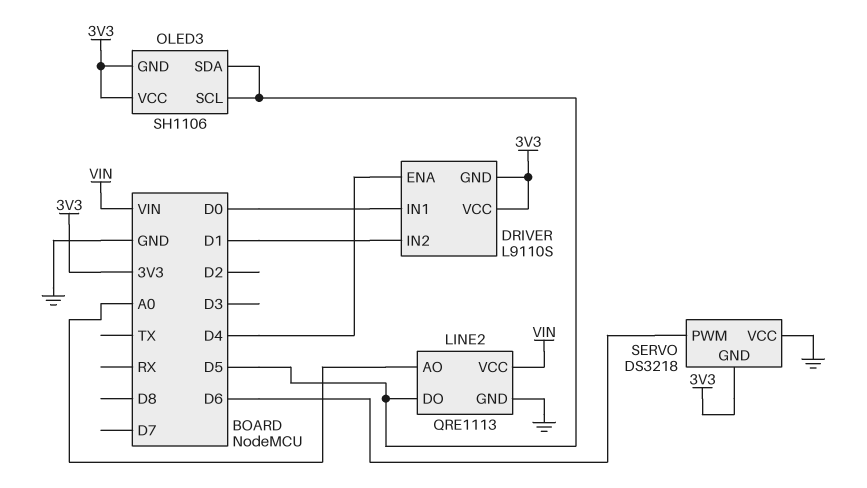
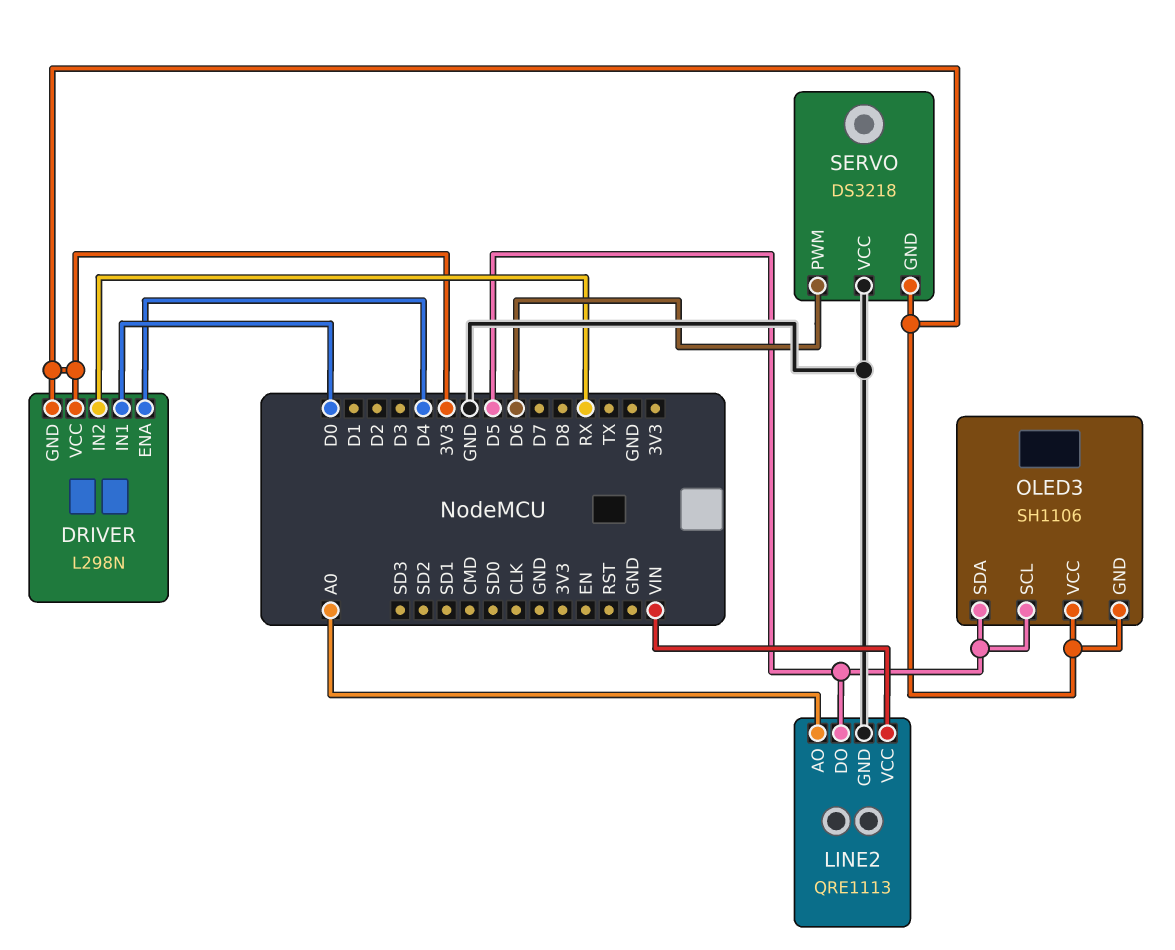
DRIVER: L9110S -> L298N
DRIVER pin IN2: D1 -> RX

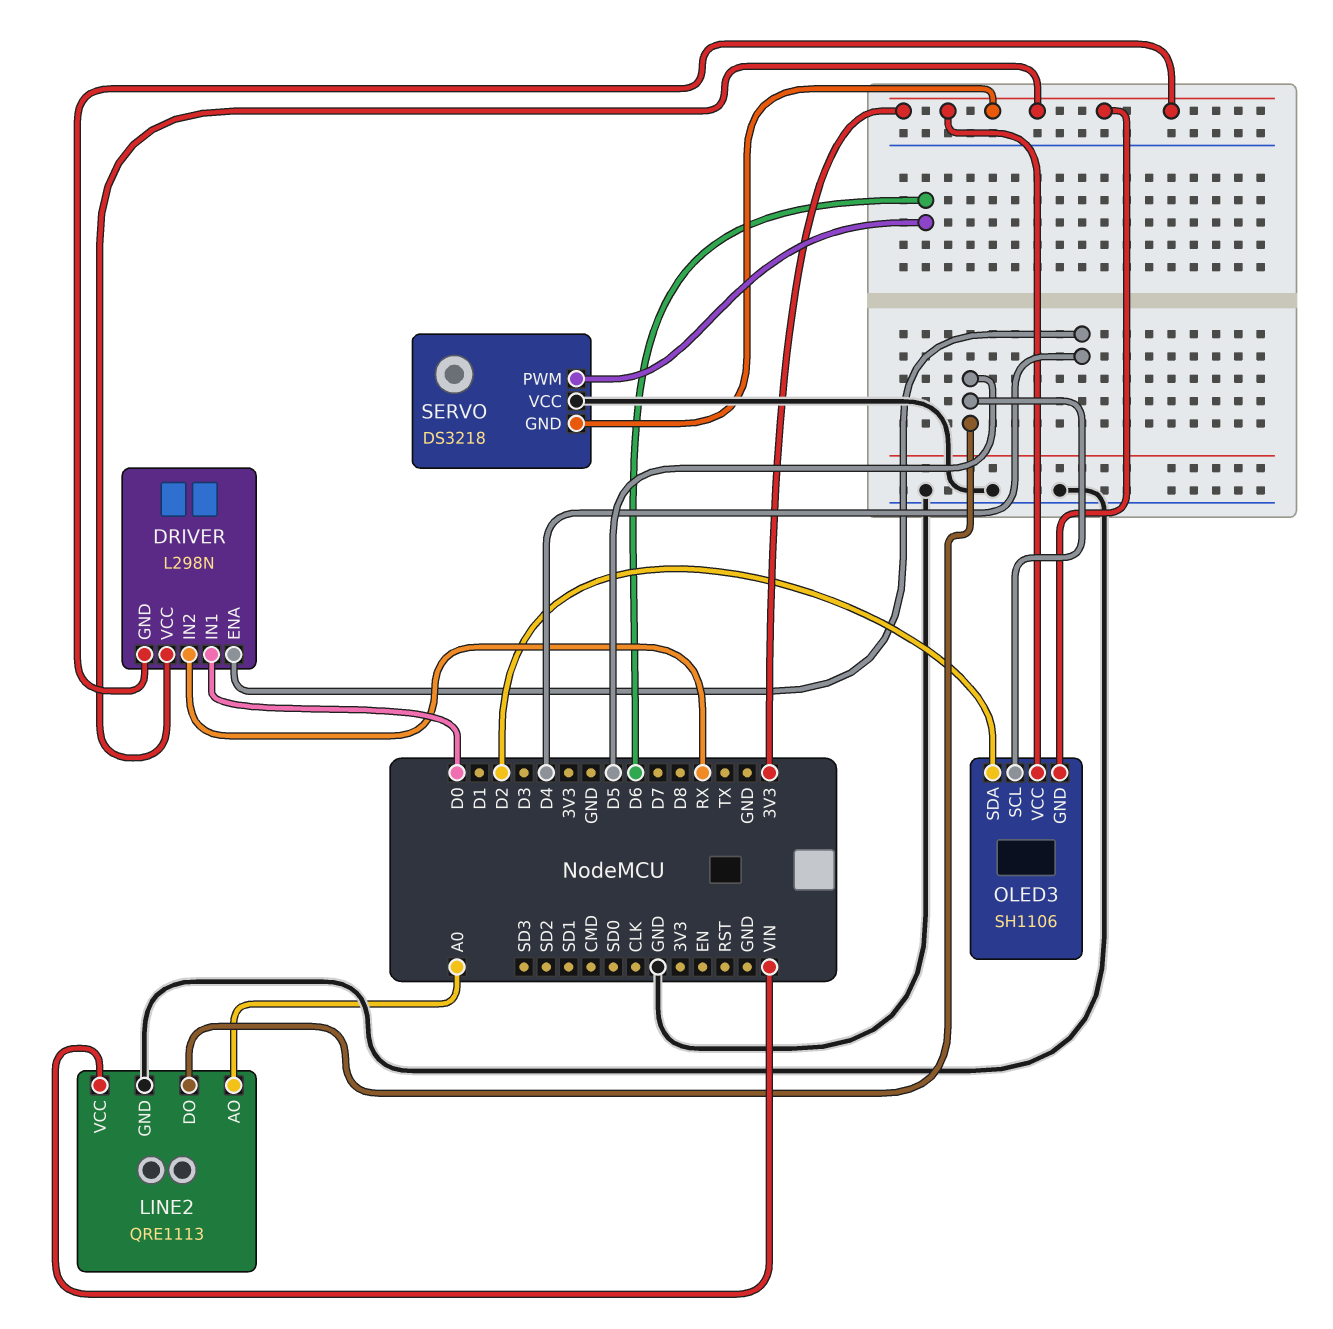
OLED3 pin SDA: D5 -> D2

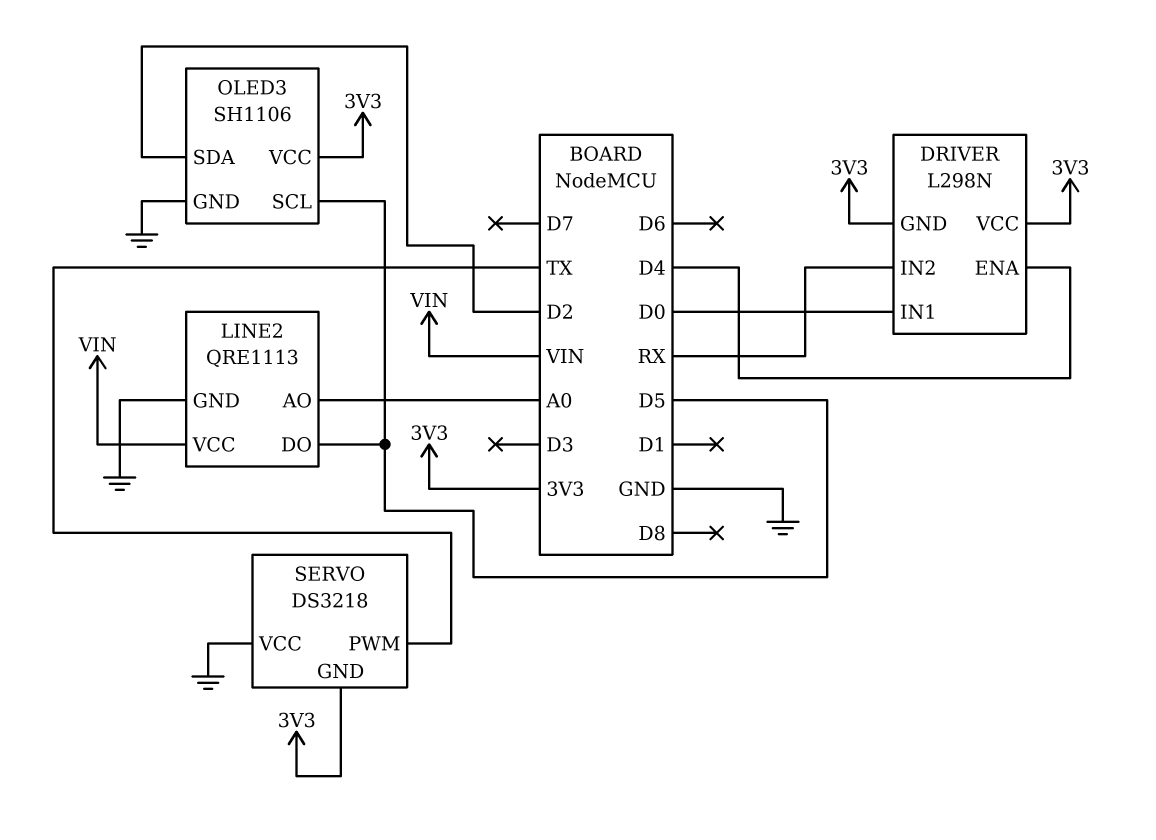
OLED3 pin GND: 3V3 -> GND
SERVO pin PWM: D6 -> TX

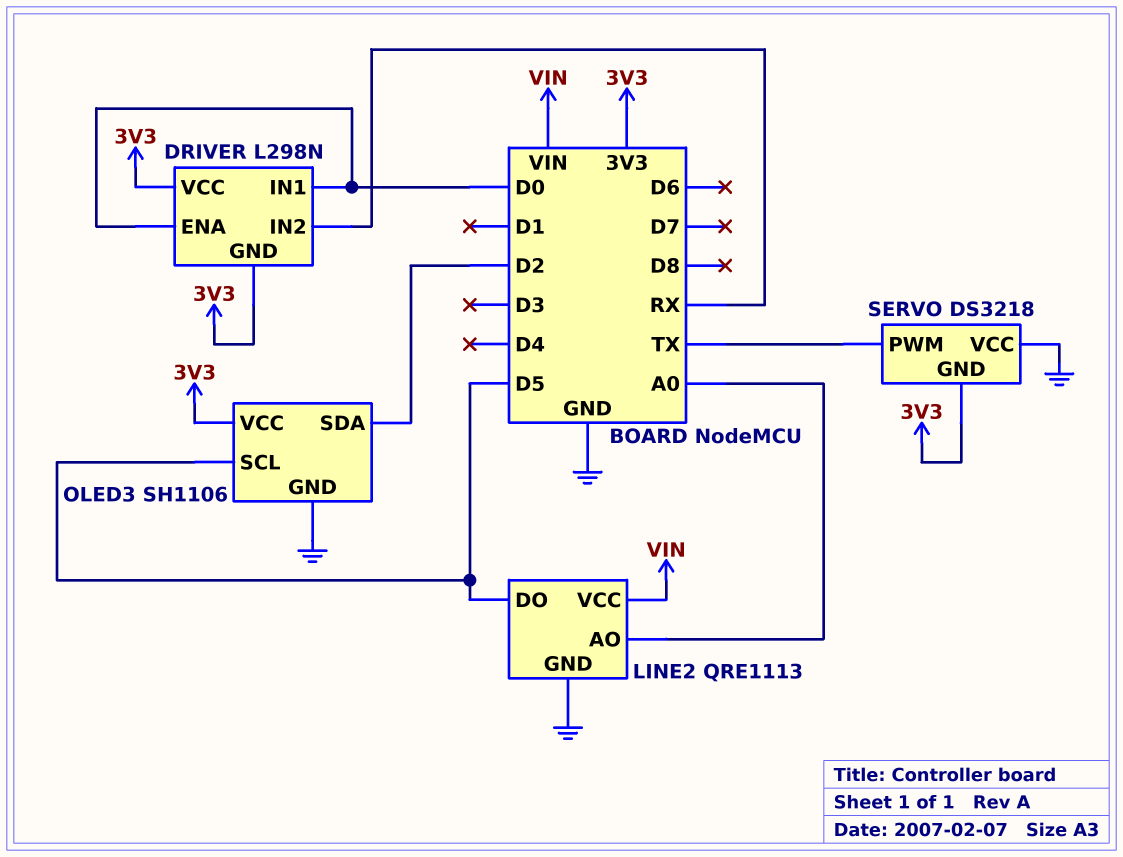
DRIVER pin ENA: D4 -> D0

